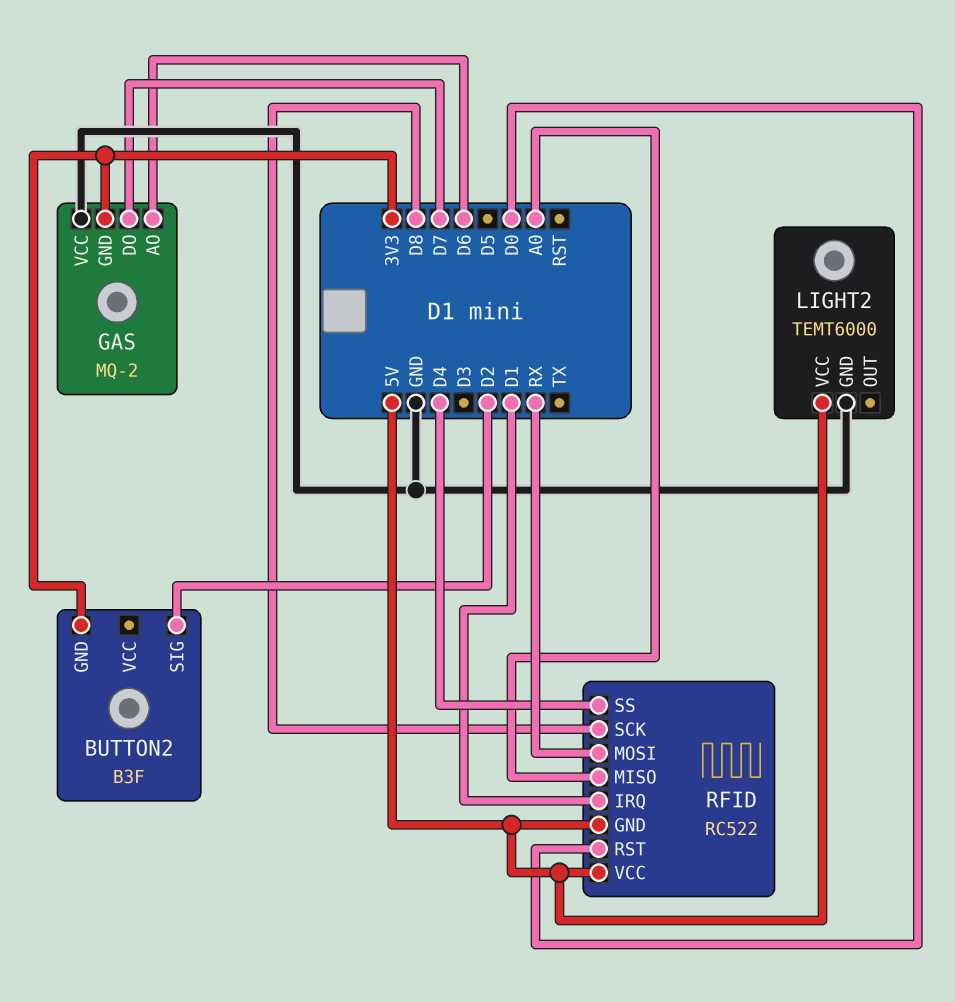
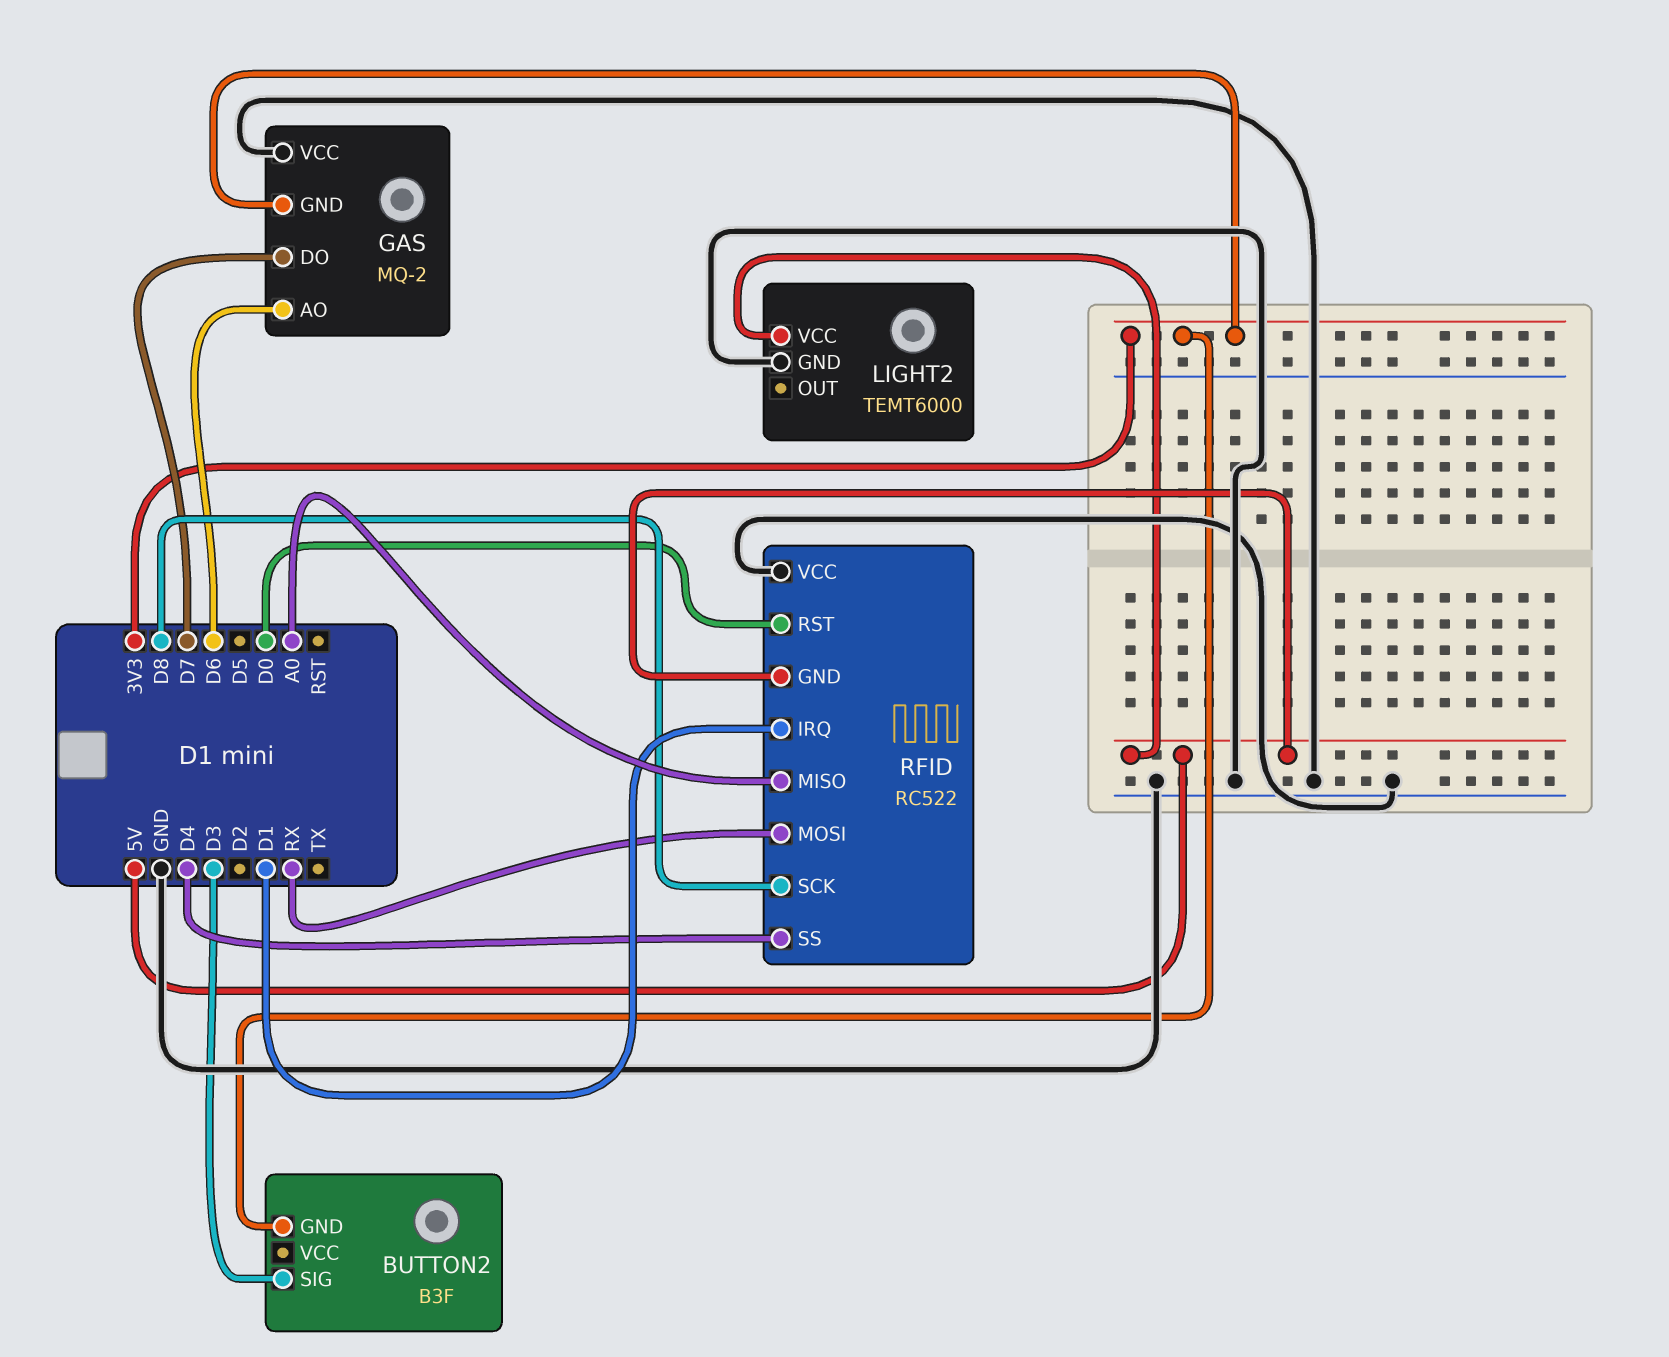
BUTTON2 pin SIG: D2 -> D3
RFID pin VCC: 5V -> GND

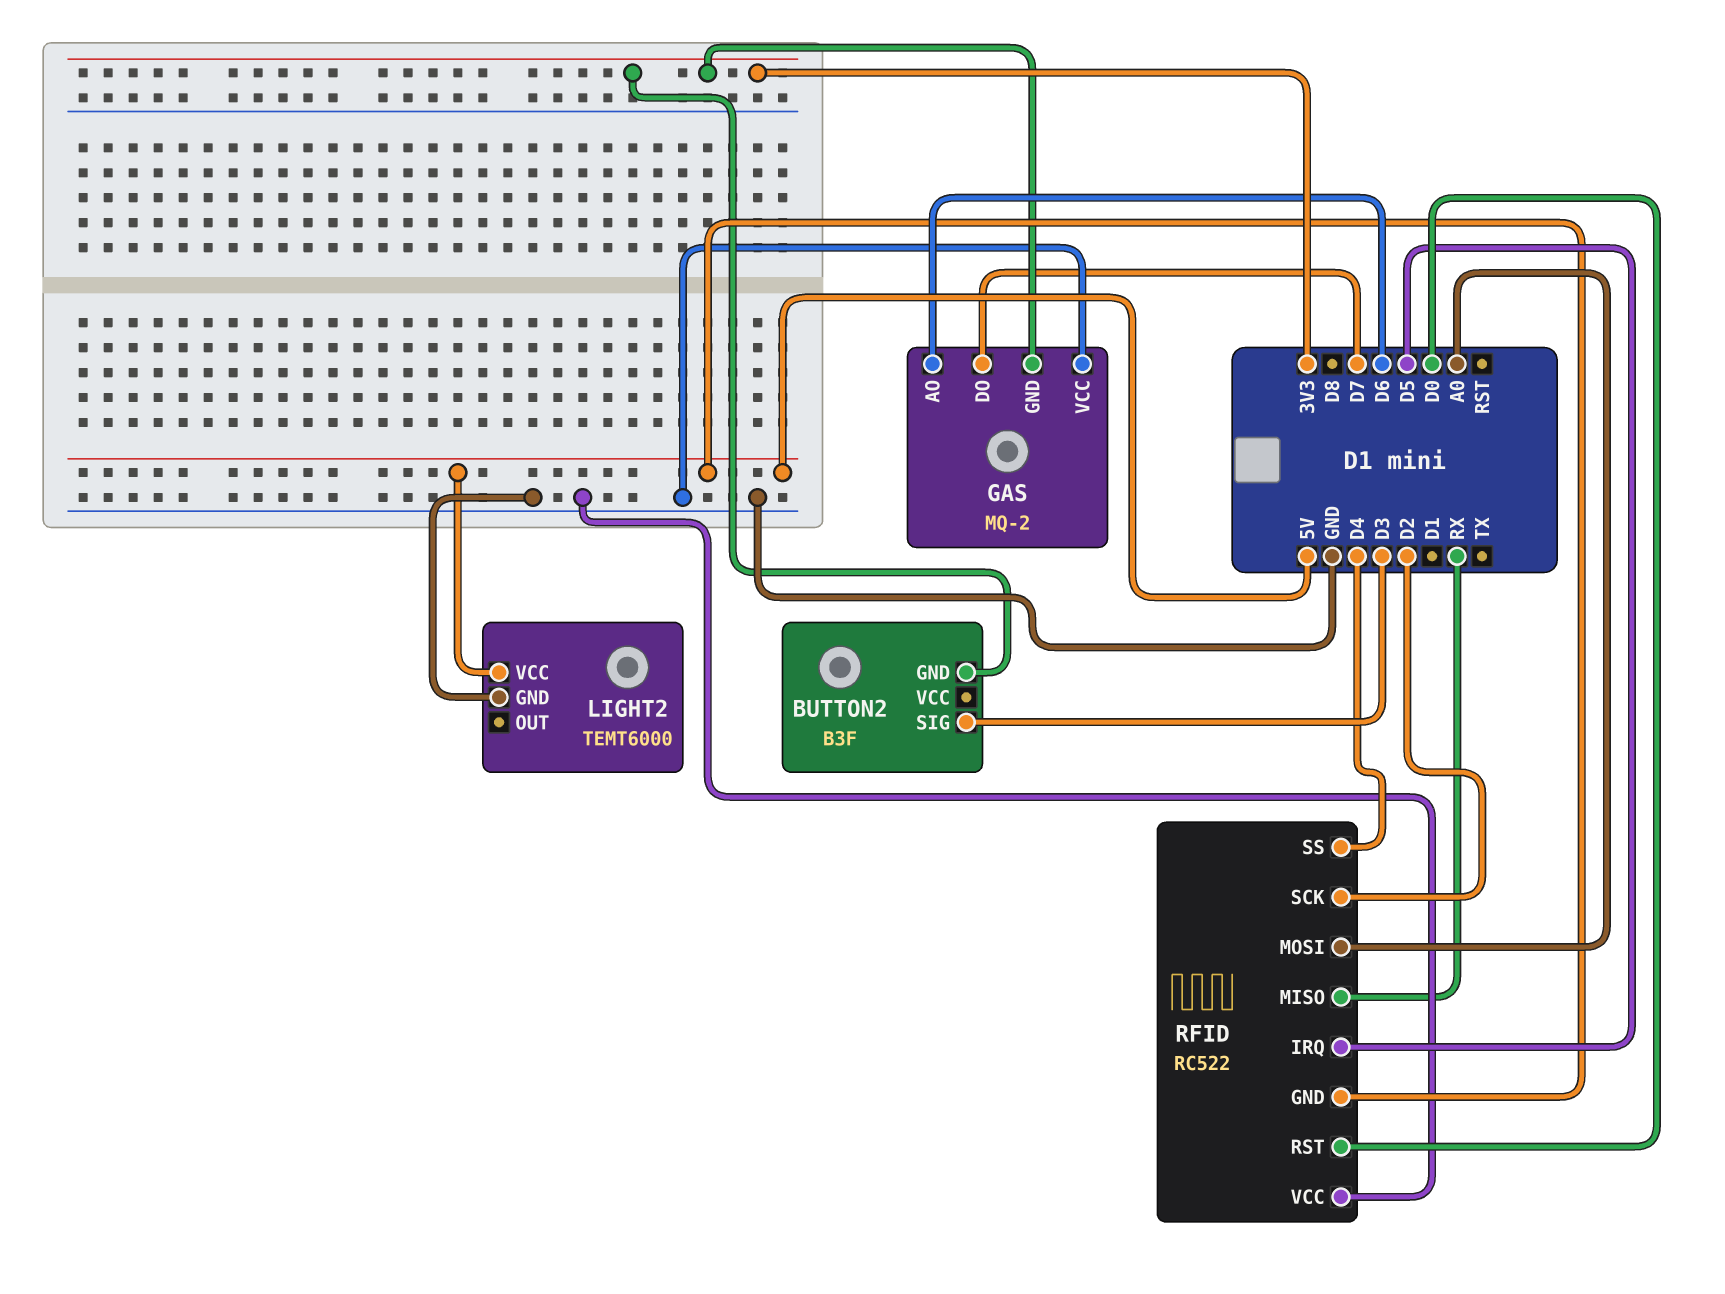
RFID pin IRQ: D1 -> D5
RFID pin MISO: A0 -> RX
RFID pin MOSI: RX -> A0
RFID pin SCK: D8 -> D2

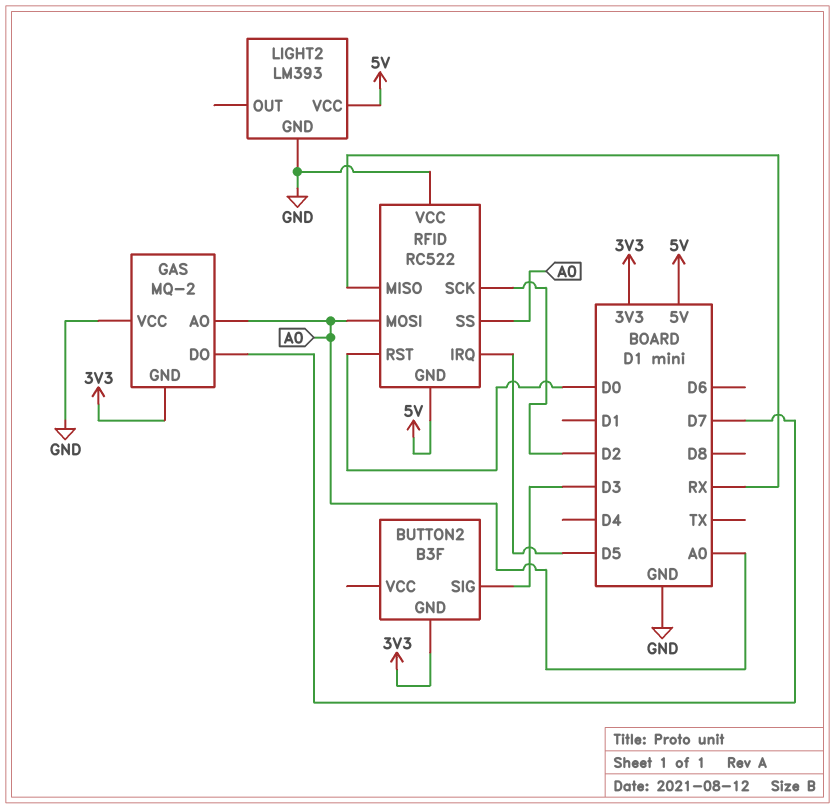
GAS pin AO: D6 -> A0
LIGHT2: TEMT6000 -> LM393
RFID pin SS: D4 -> A0

